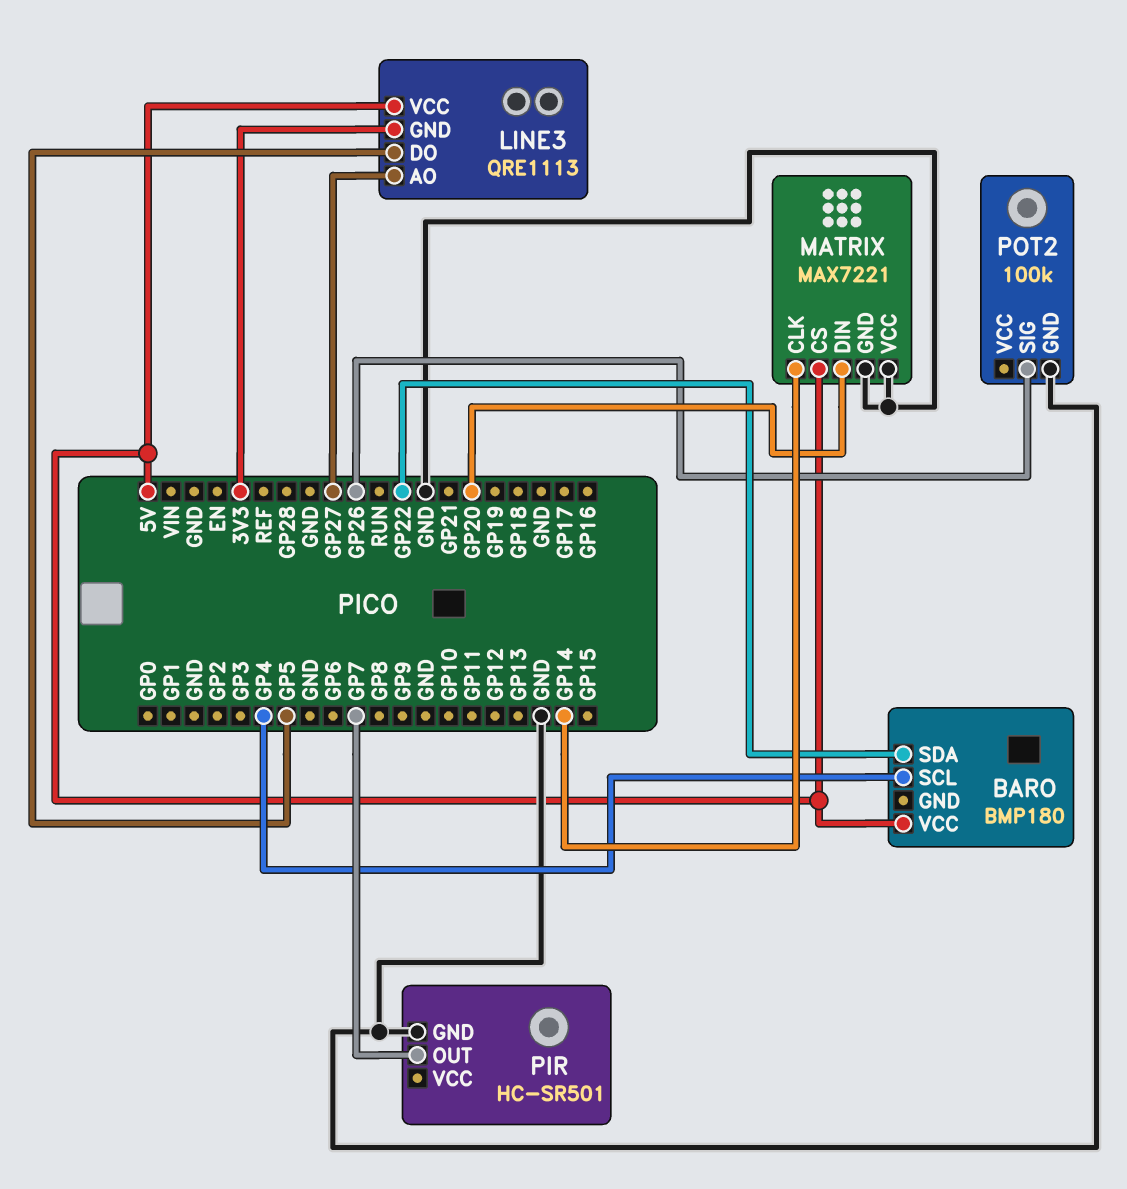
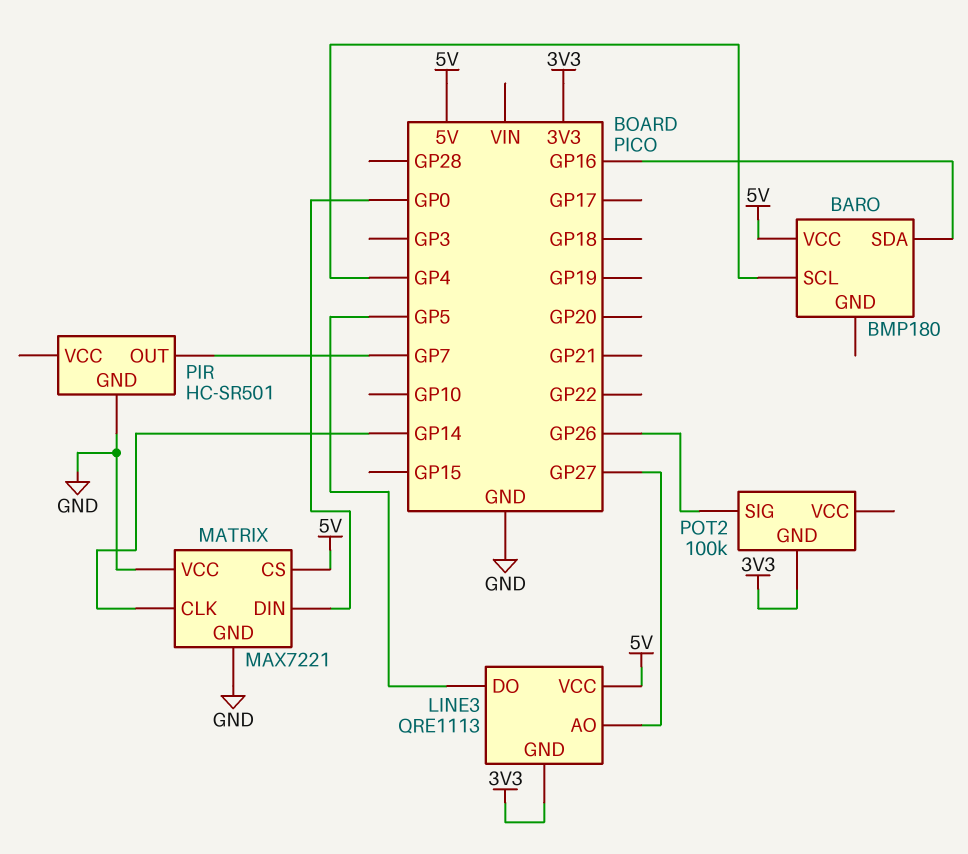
BARO pin SDA: GP22 -> GP16
MATRIX pin DIN: GP20 -> GP0
POT2 pin GND: GND -> 3V3

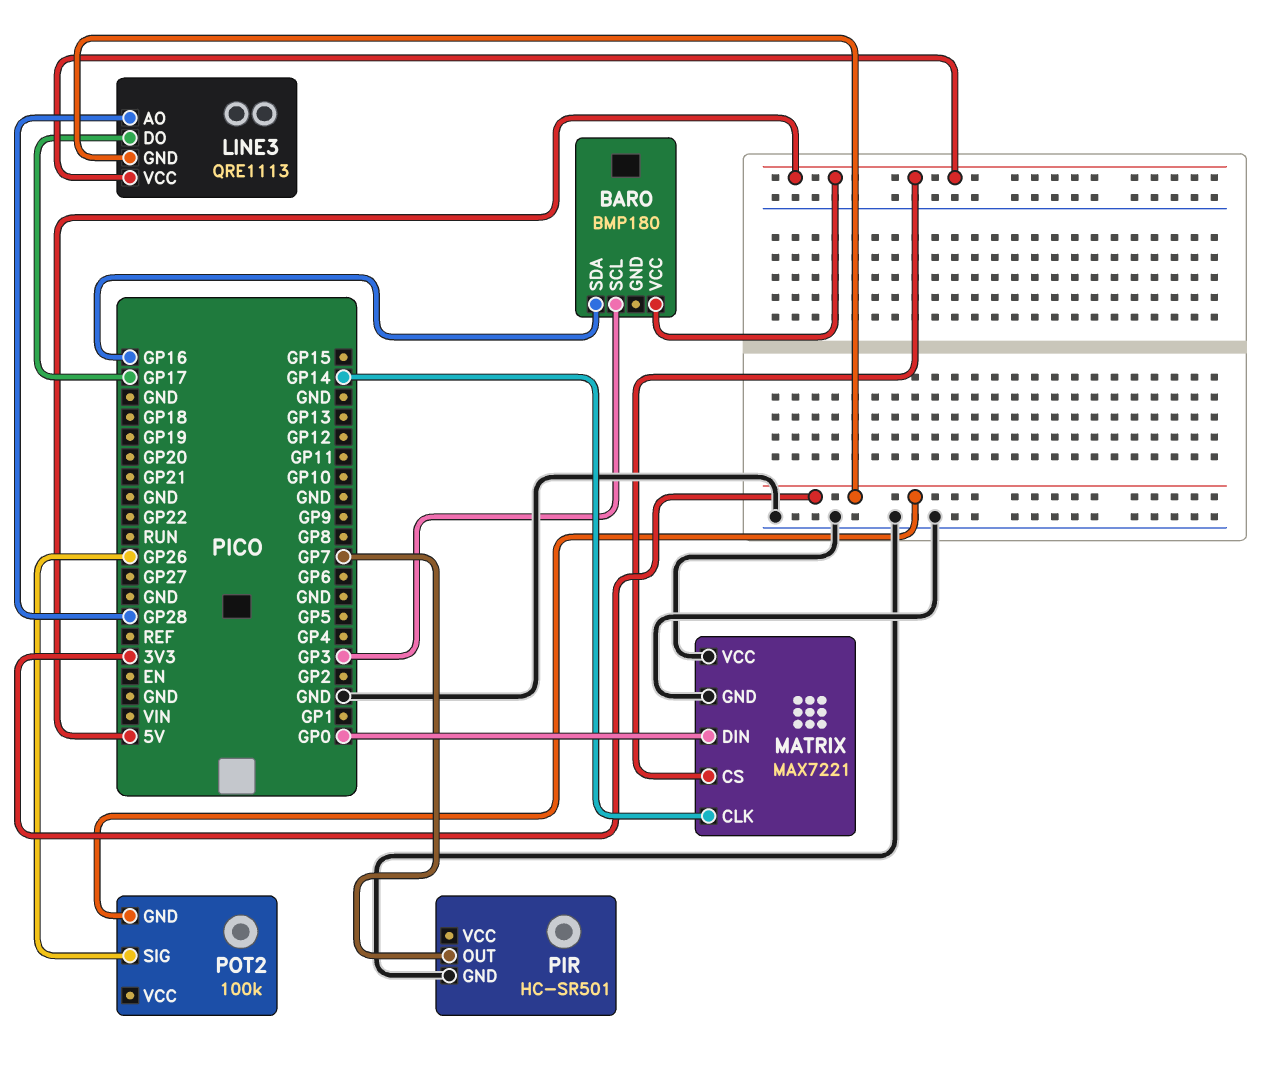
BARO pin SCL: GP4 -> GP3
LINE3 pin AO: GP27 -> GP28
LINE3 pin DO: GP5 -> GP17

